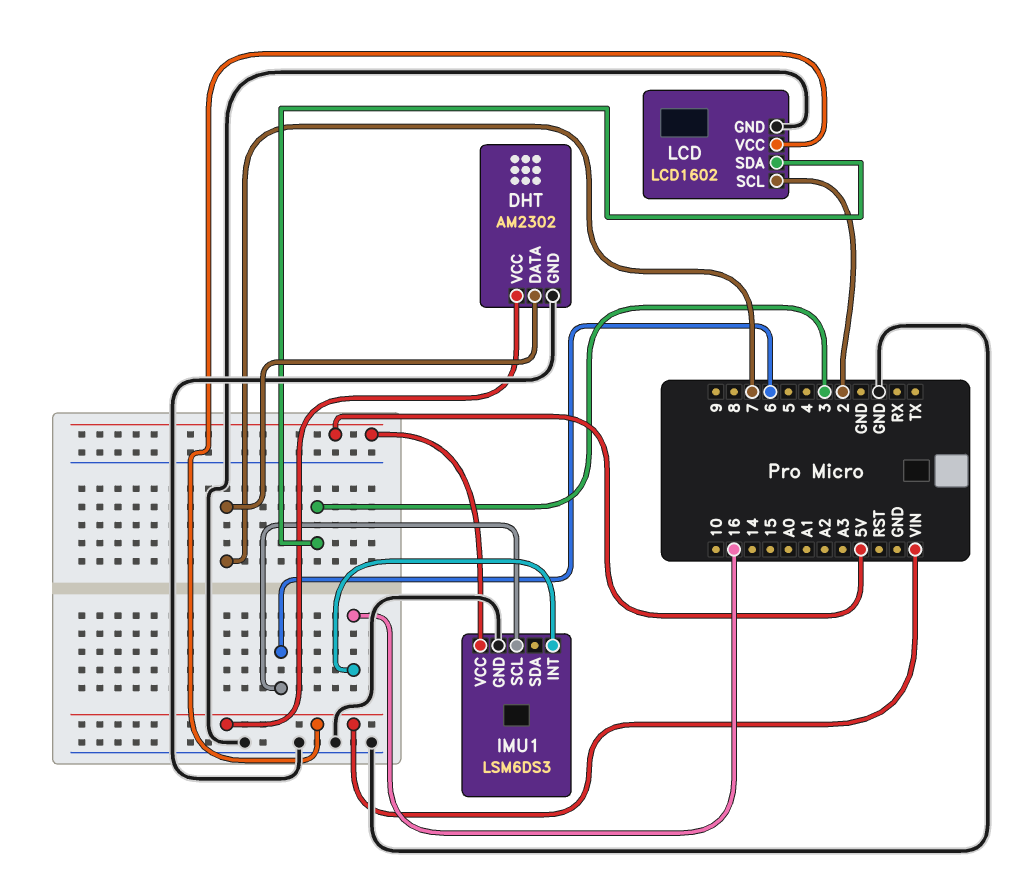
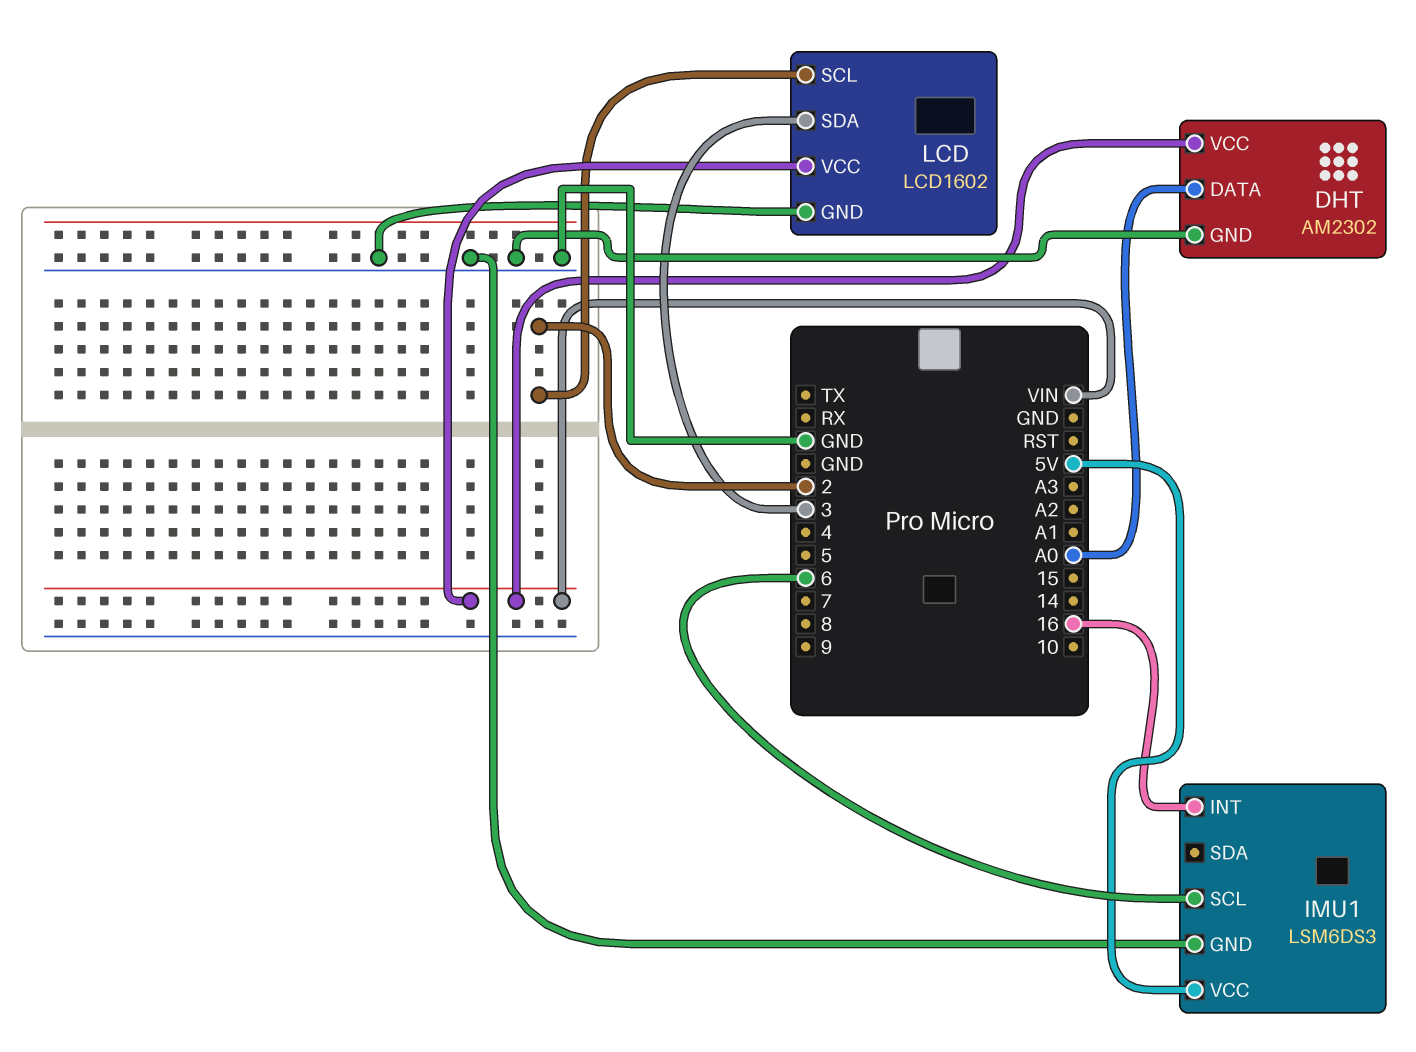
DHT pin DATA: 7 -> A0

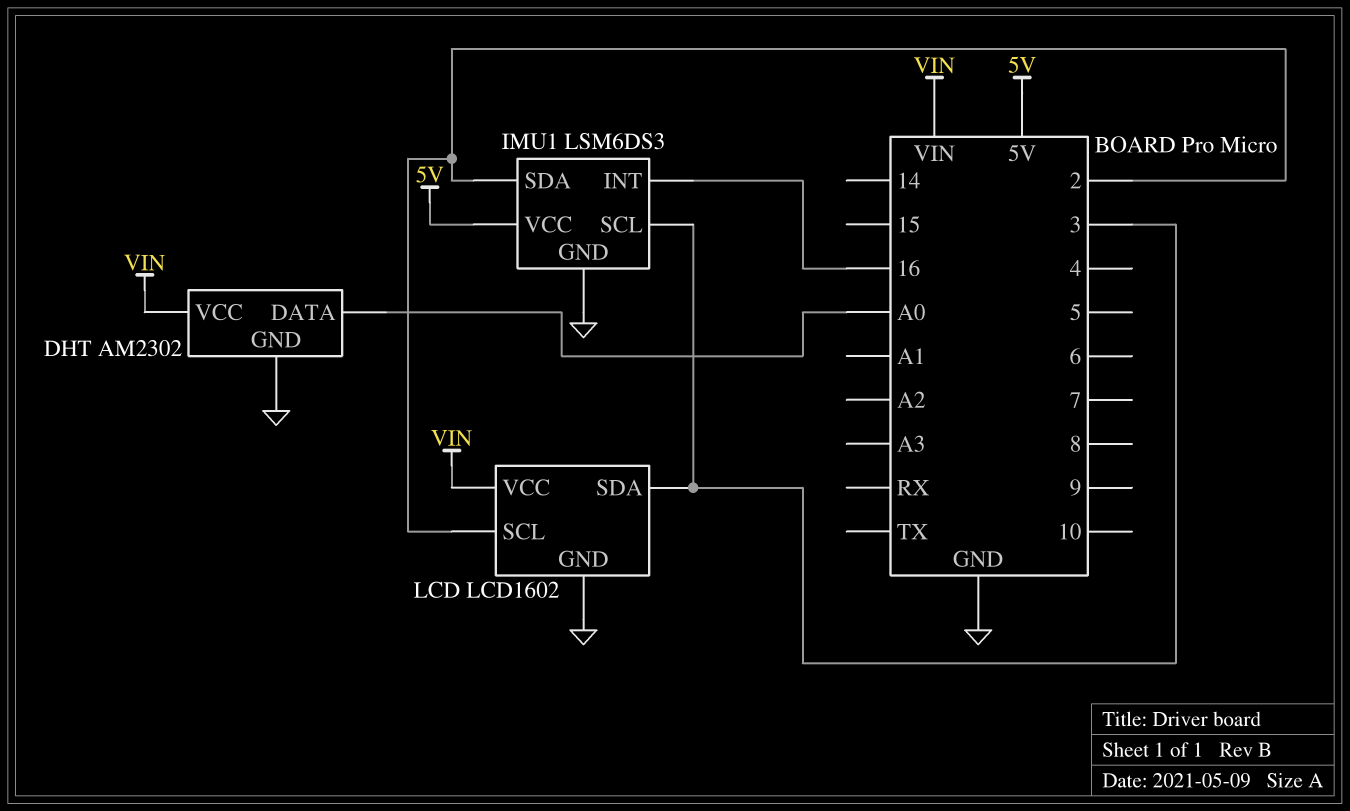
IMU1 pin SCL: 6 -> 3
IMU1 pin SDA: none -> 2

